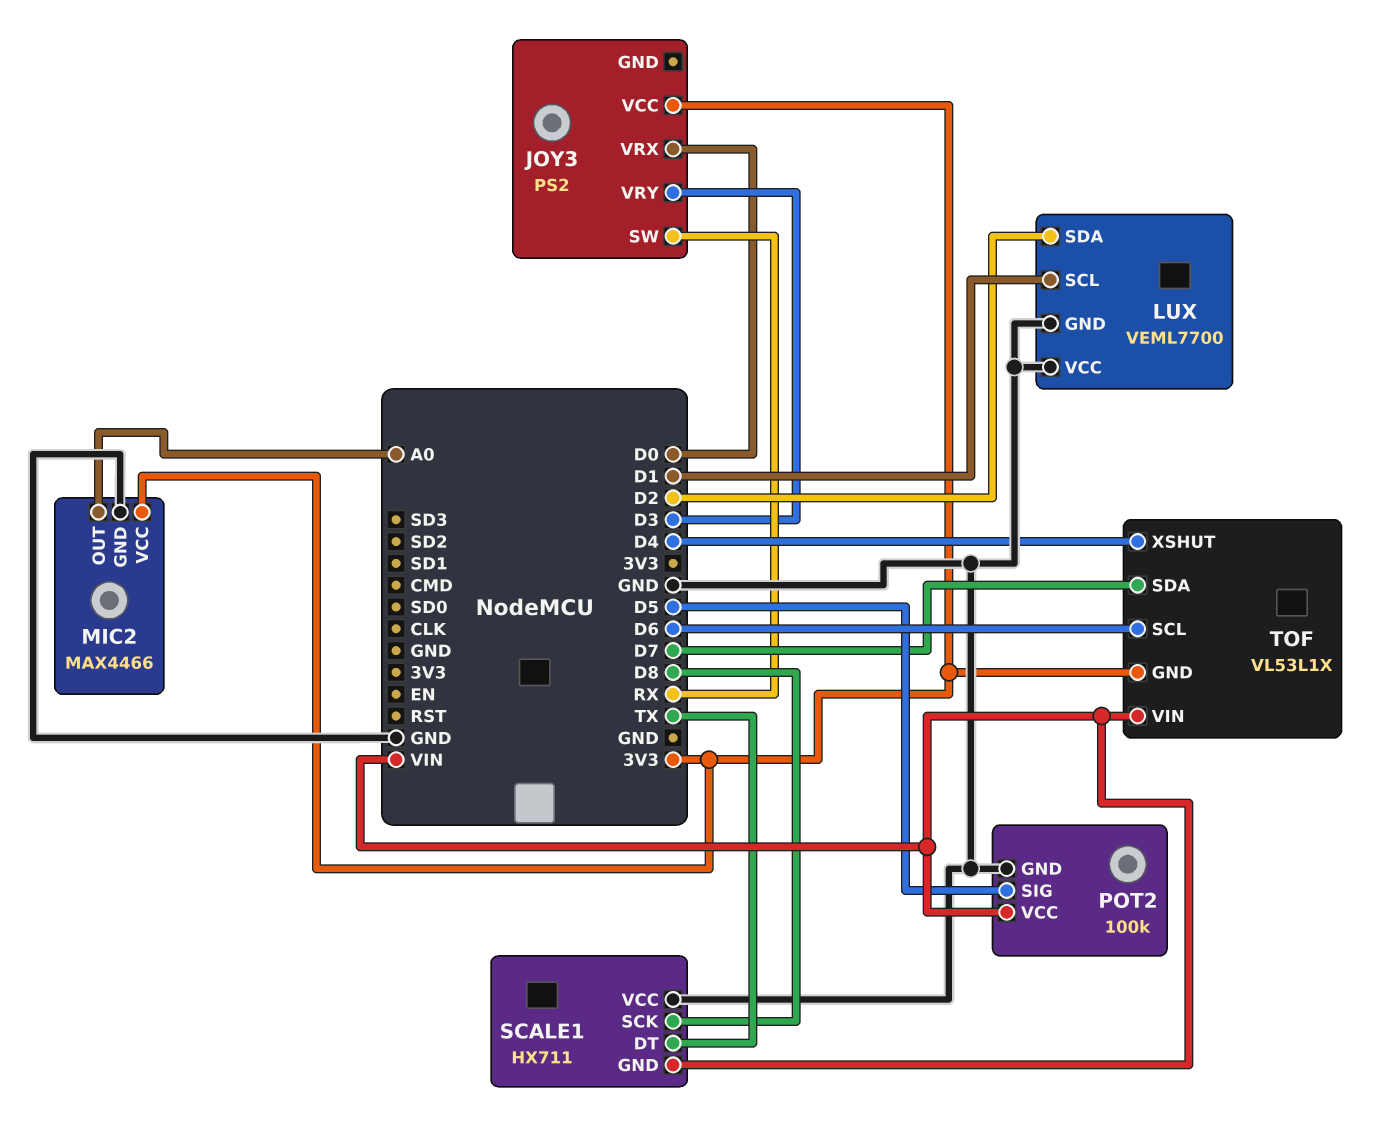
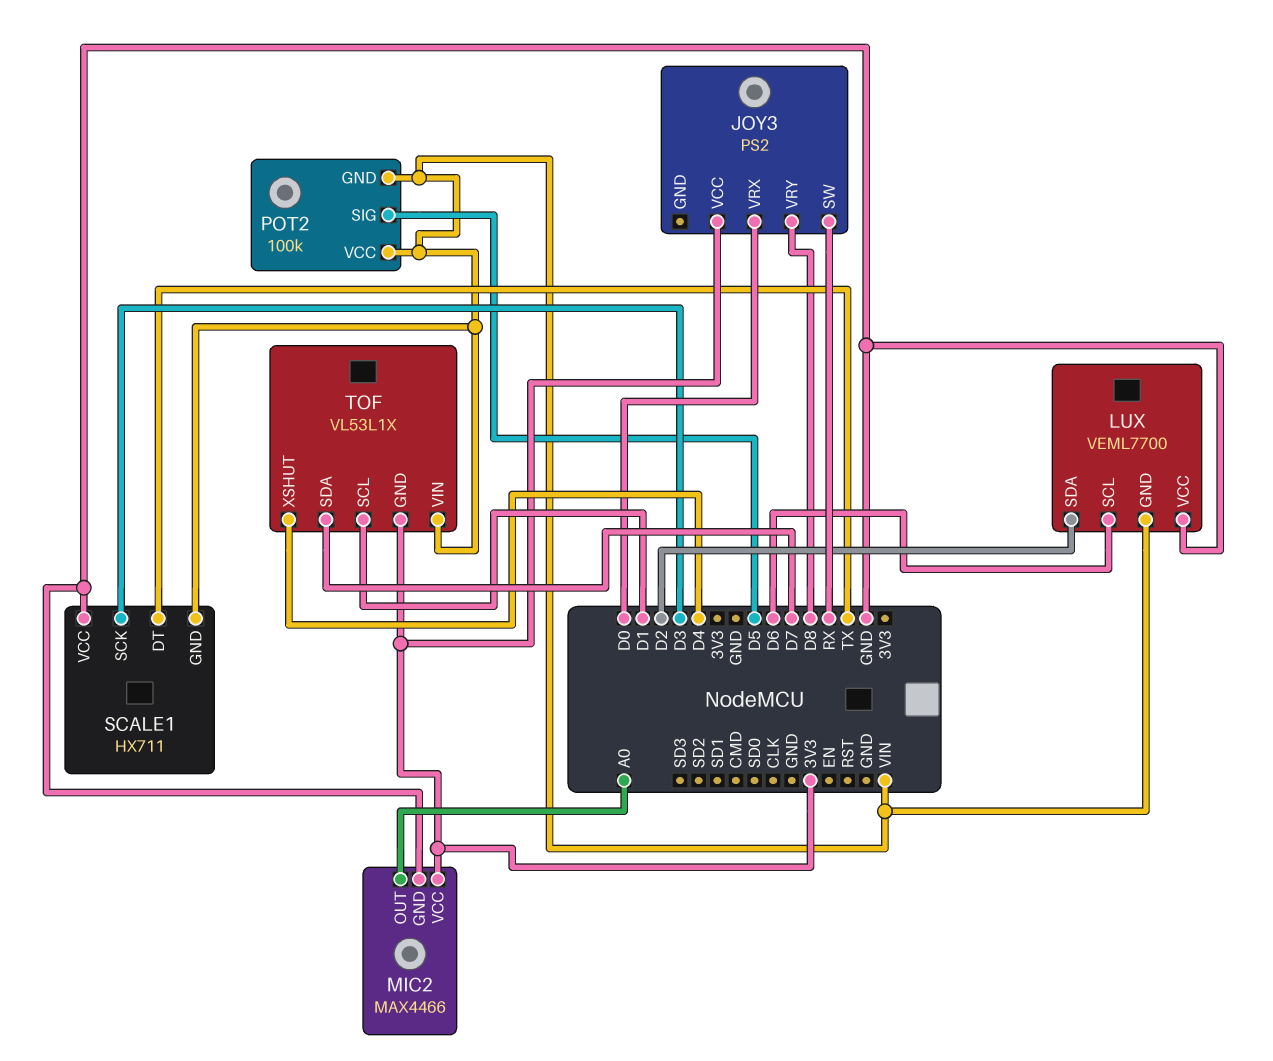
JOY3 pin VRY: D3 -> D8
LUX pin GND: GND -> VIN
LUX pin SCL: D1 -> D6
POT2 pin GND: GND -> VIN
SCALE1 pin SCK: D8 -> D3
TOF pin SCL: D6 -> D1

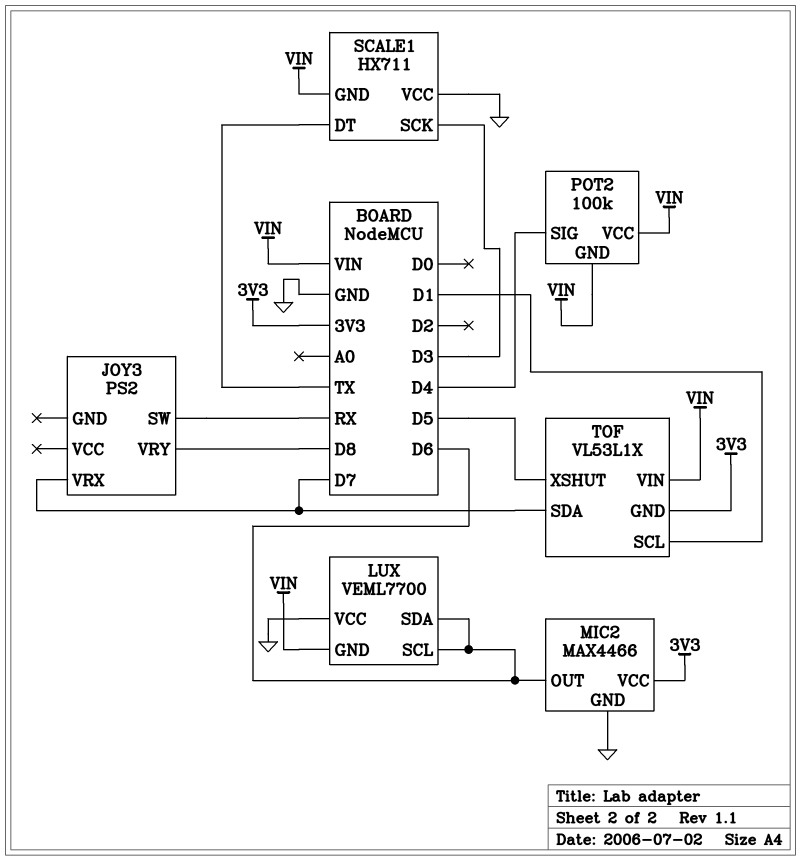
JOY3 pin VCC: 3V3 -> none
JOY3 pin VRX: D0 -> D7
LUX pin SDA: D2 -> D6
MIC2 pin OUT: A0 -> D6
POT2 pin SIG: D5 -> D4
TOF pin XSHUT: D4 -> D5

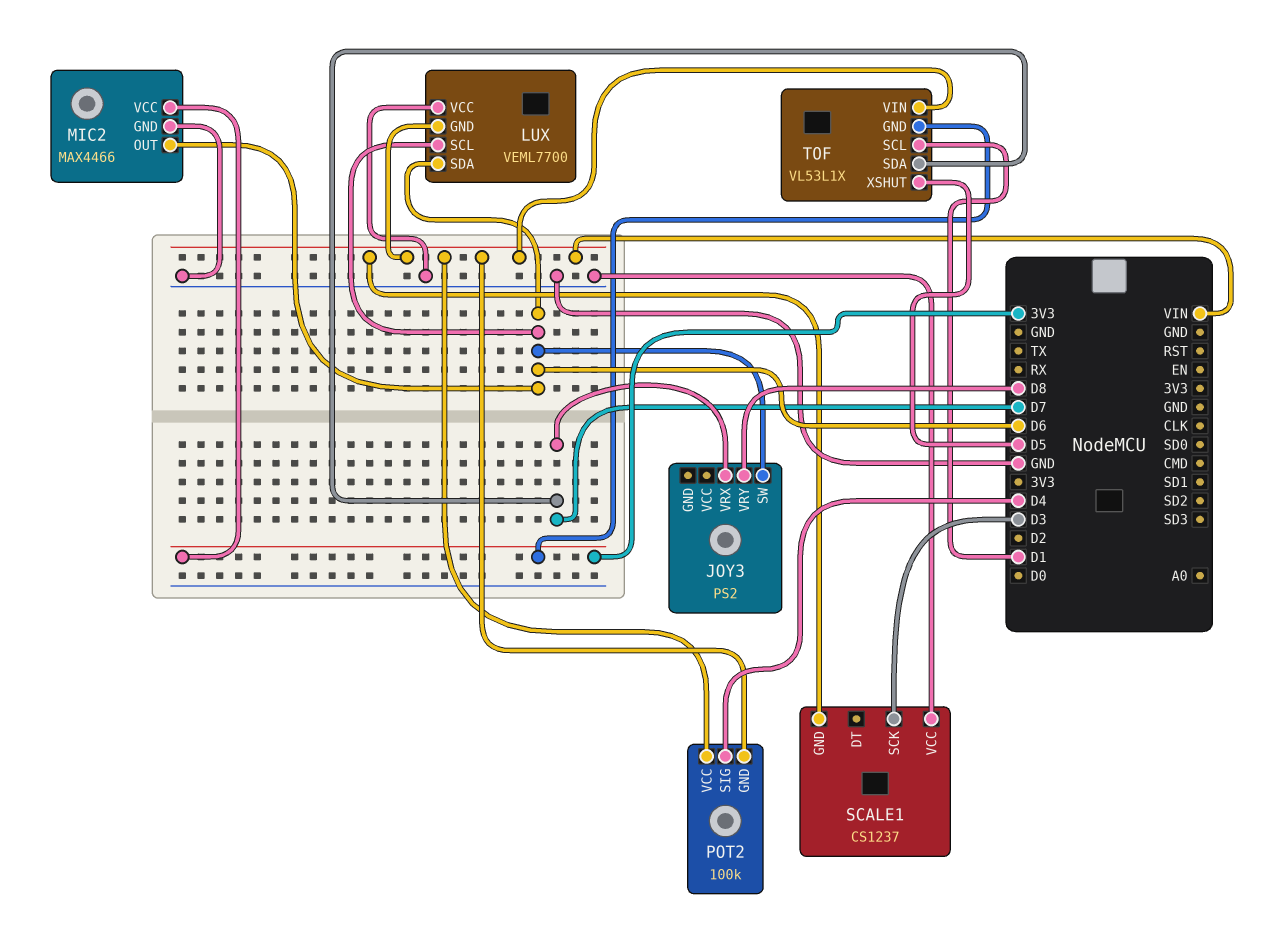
JOY3 pin SW: RX -> D6
SCALE1: HX711 -> CS1237
SCALE1 pin DT: TX -> none

